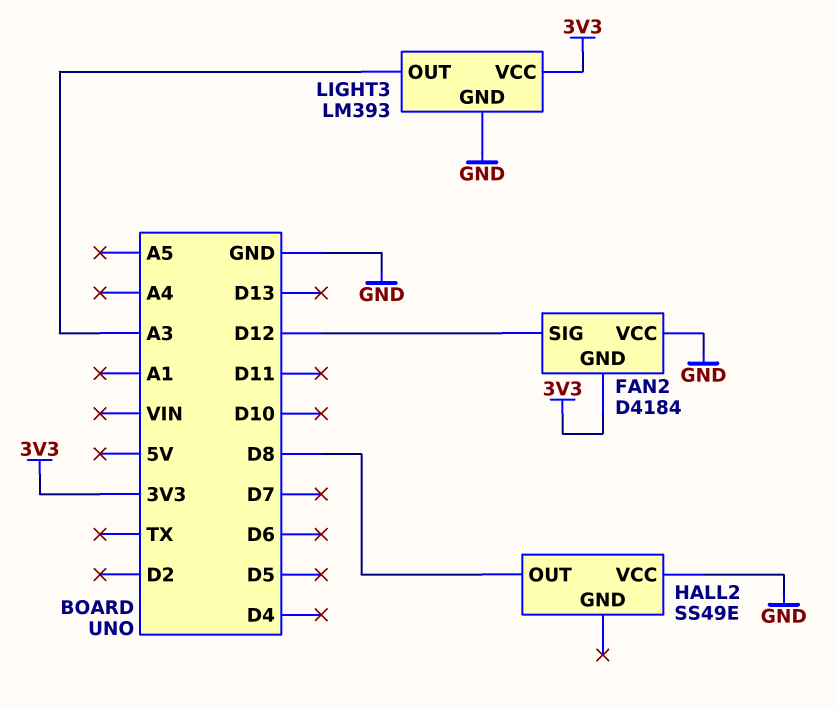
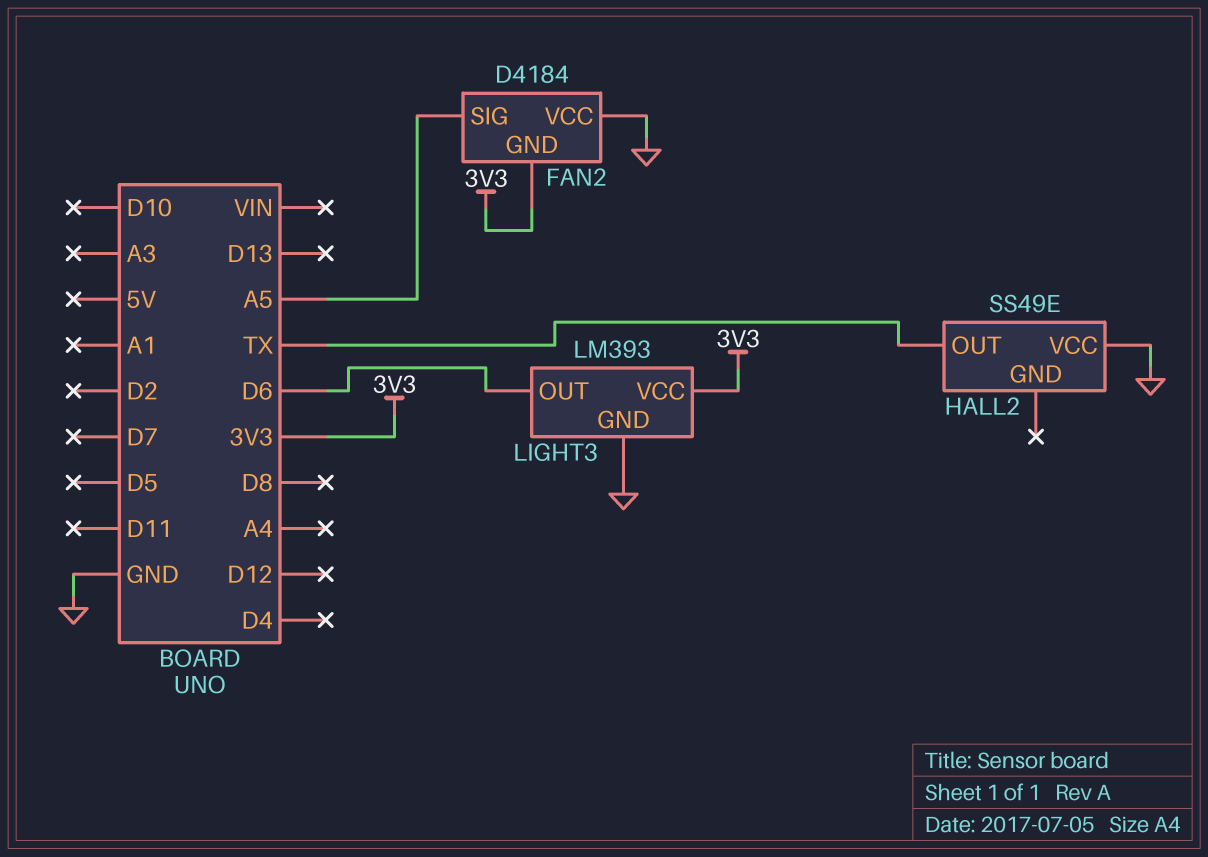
FAN2 pin SIG: D12 -> A5
HALL2 pin OUT: D8 -> TX
LIGHT3 pin OUT: A3 -> D6

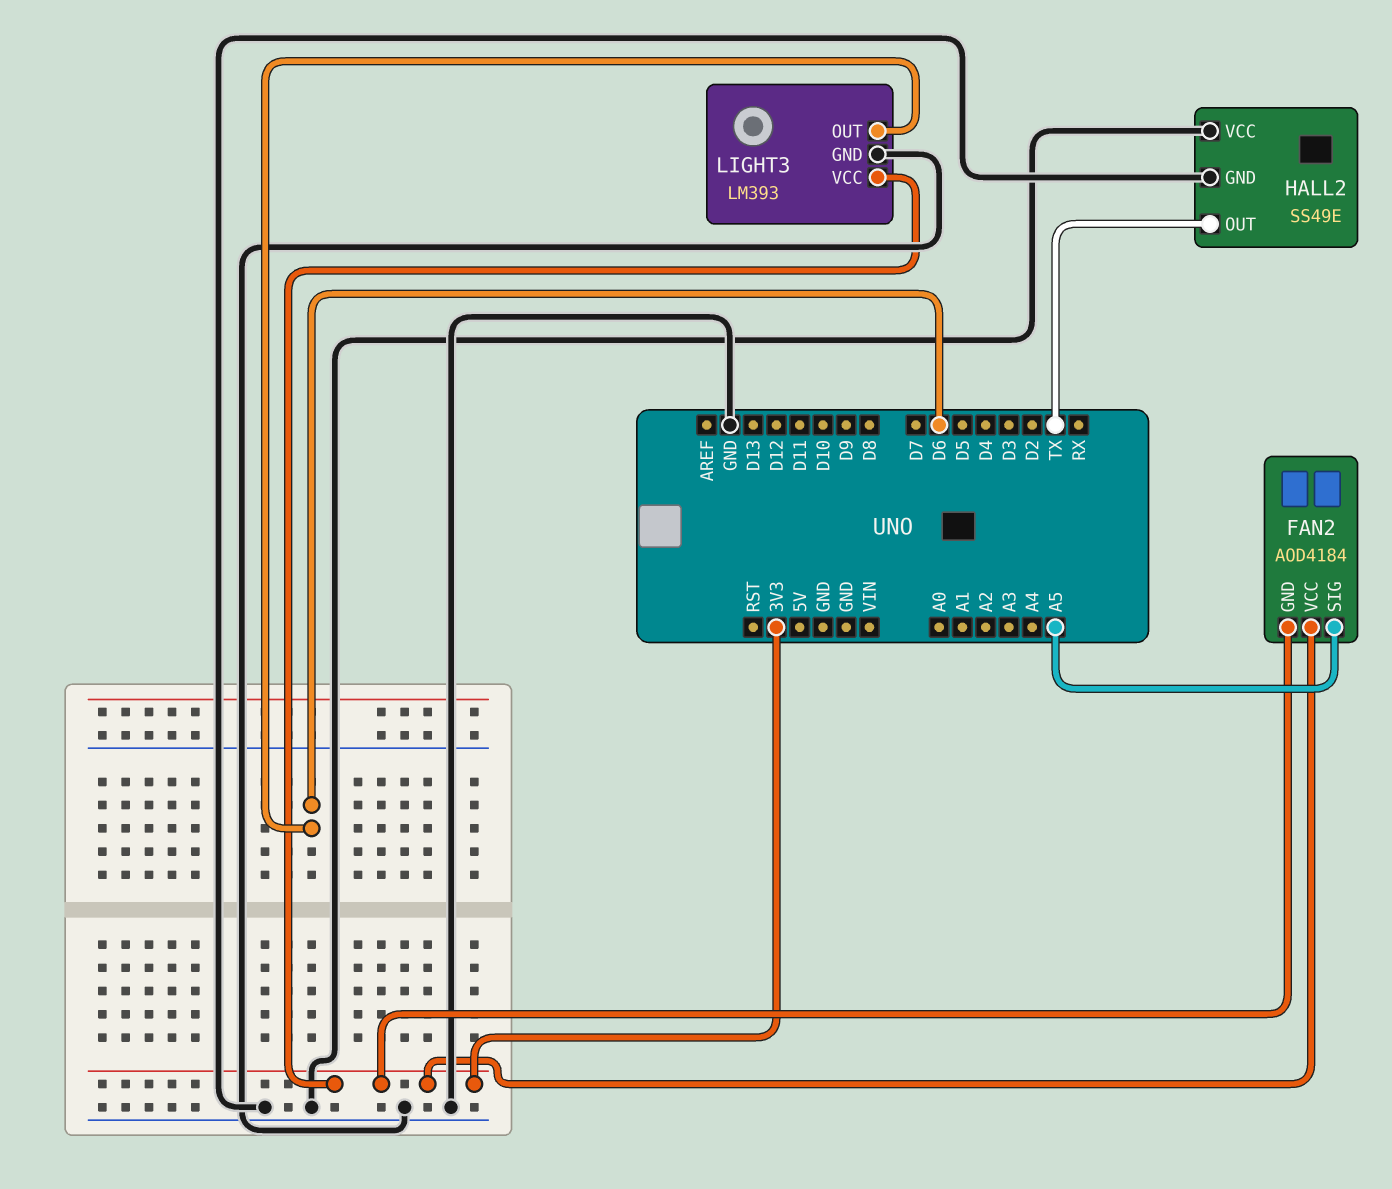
FAN2: D4184 -> AOD4184
FAN2 pin VCC: GND -> 3V3
HALL2 pin GND: none -> GND

